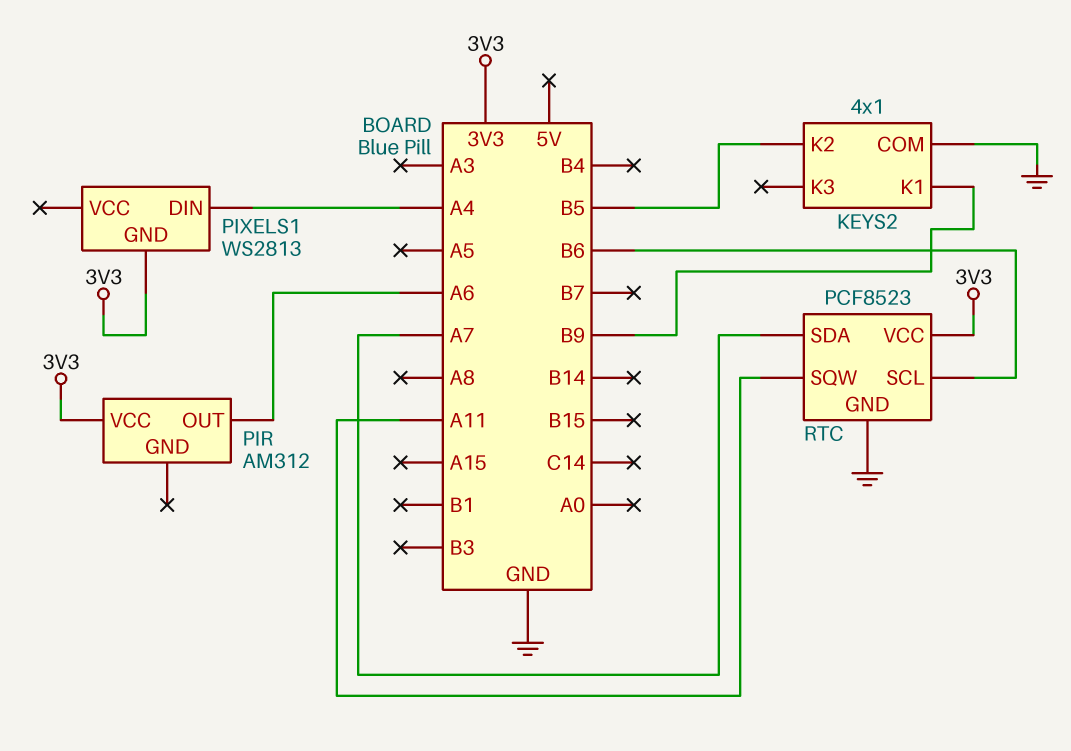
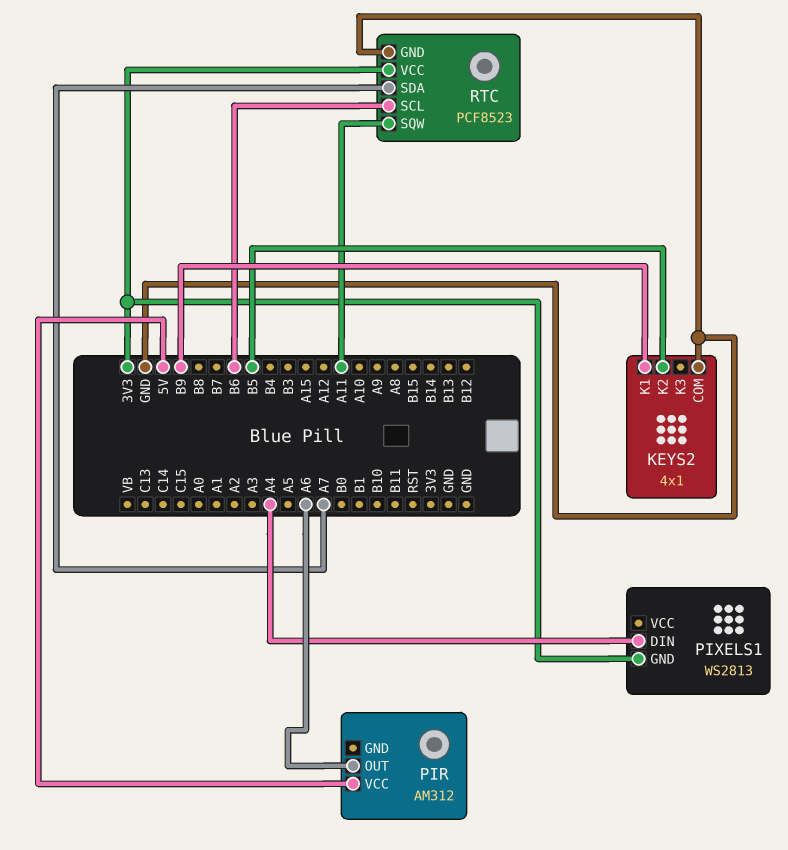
PIR pin VCC: 3V3 -> 5V

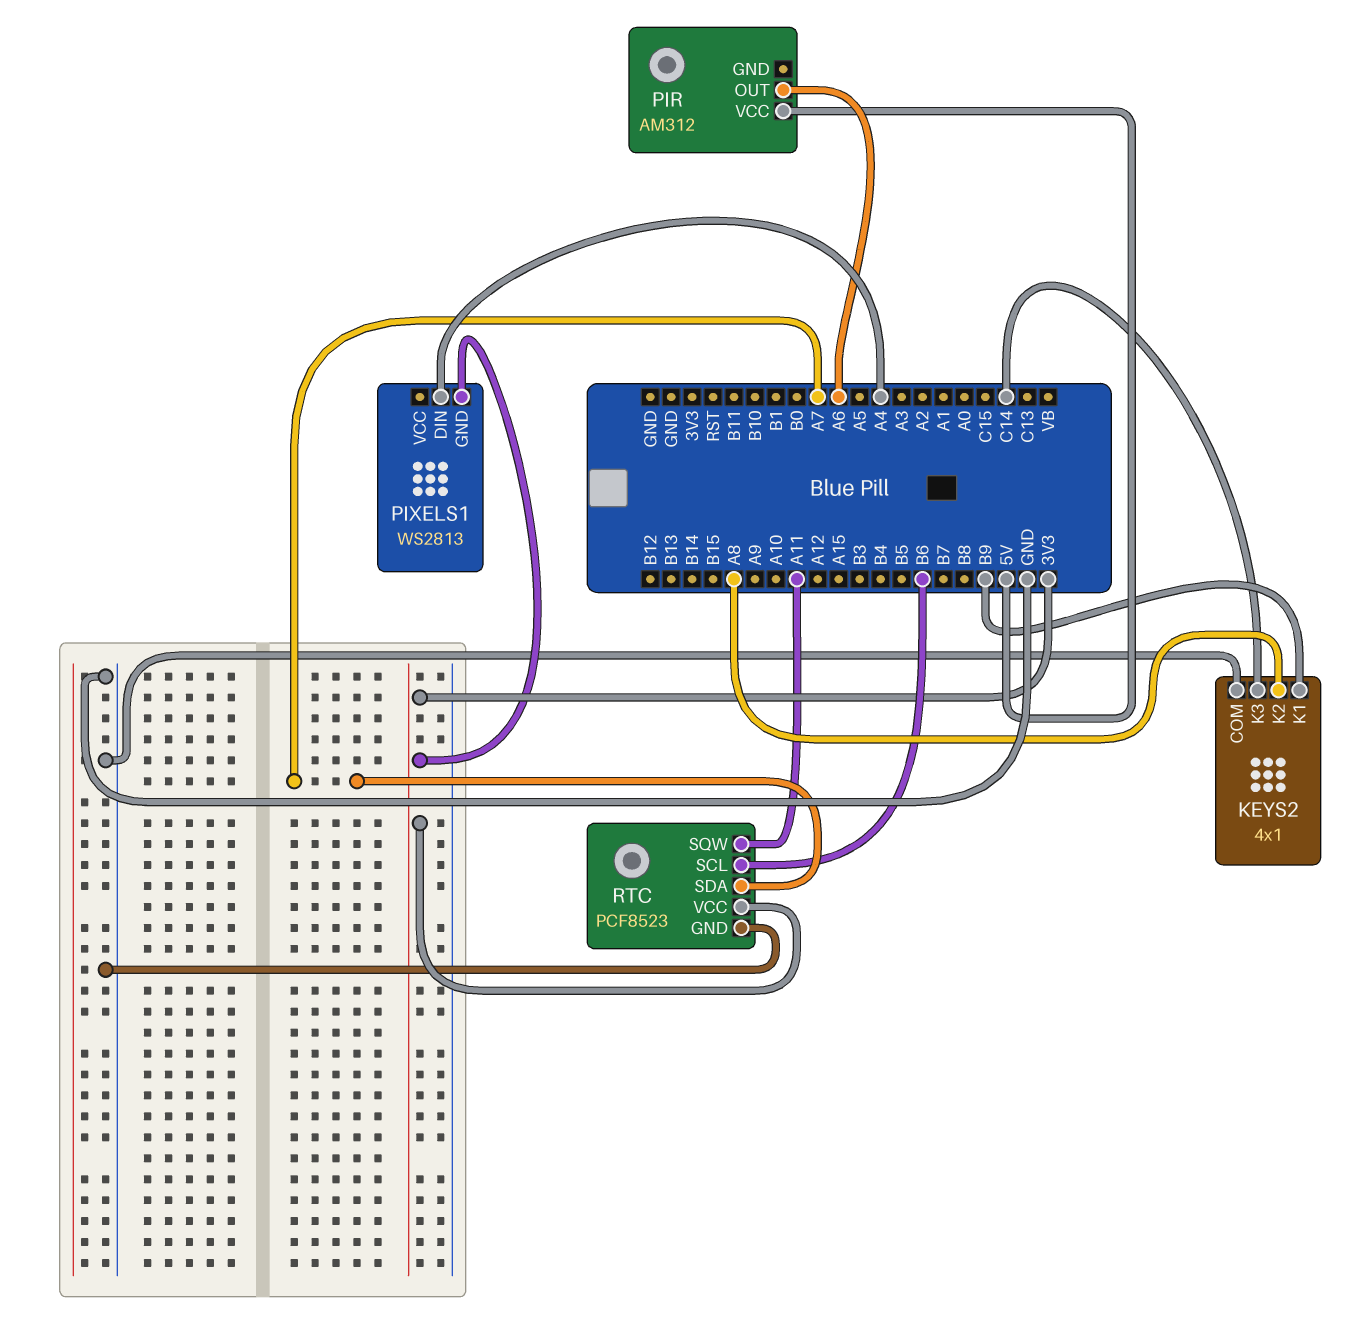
KEYS2 pin K2: B5 -> A8
KEYS2 pin K3: none -> C14

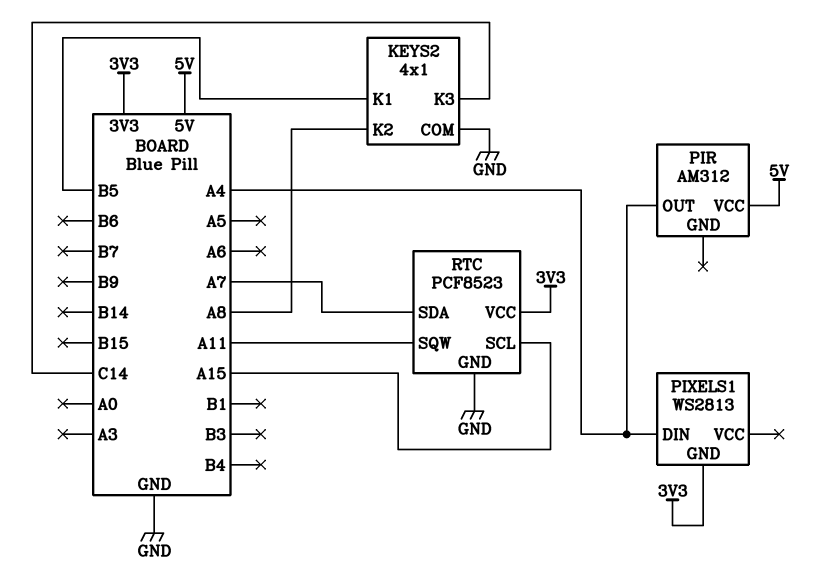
KEYS2 pin K1: B9 -> B5
PIR pin OUT: A6 -> A4
RTC pin SCL: B6 -> A15

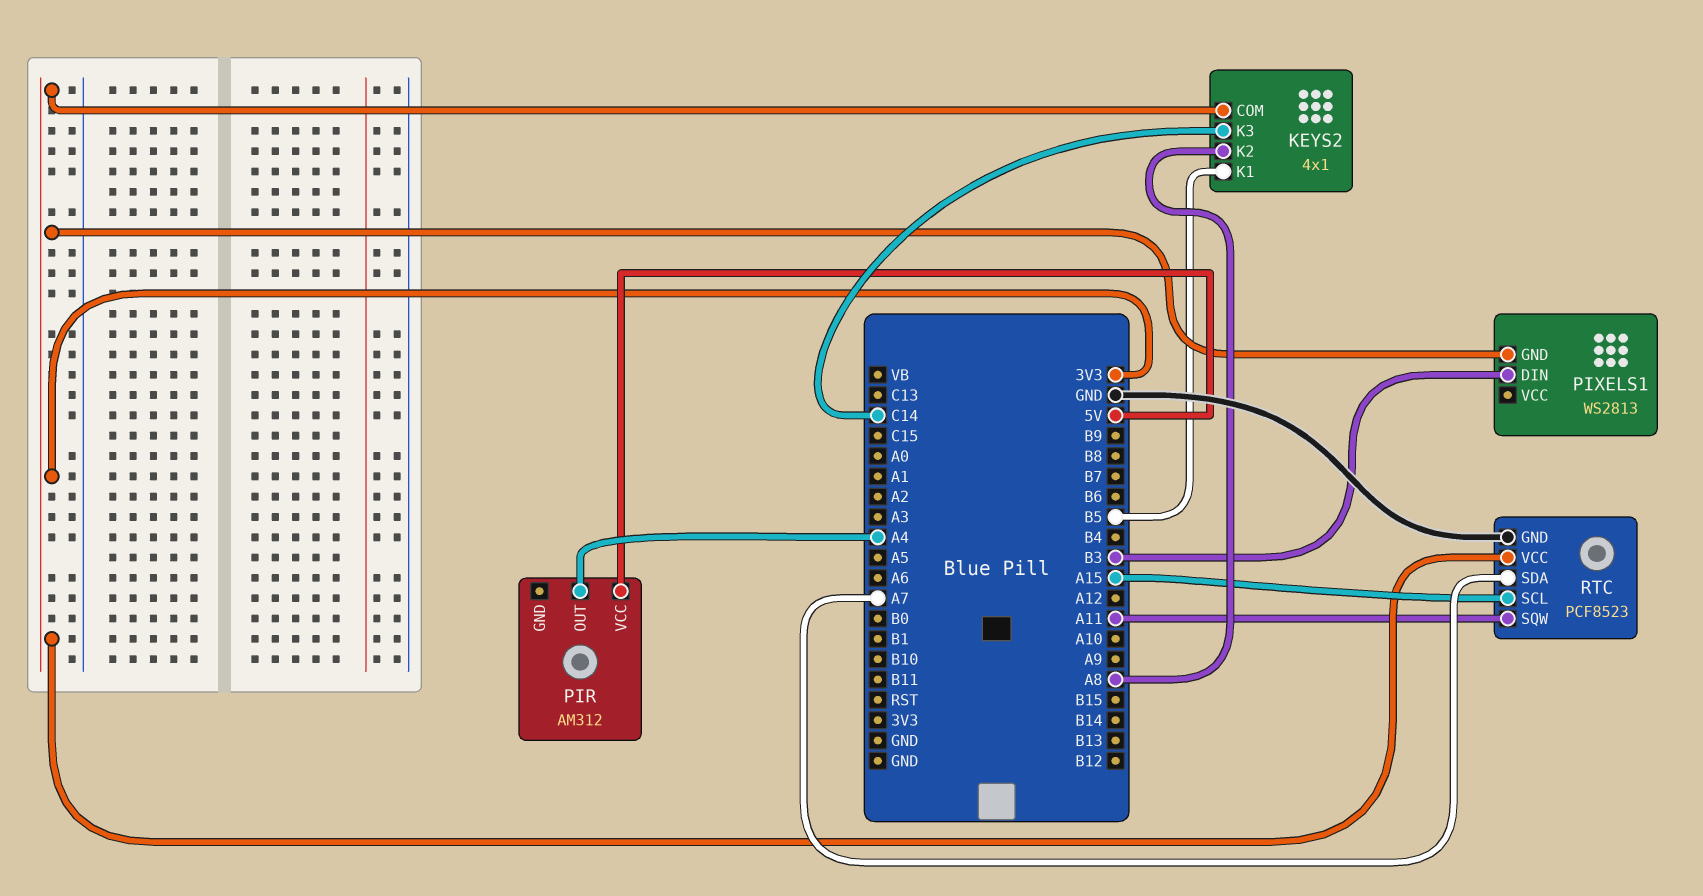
KEYS2 pin COM: GND -> 3V3
PIXELS1 pin DIN: A4 -> B3

